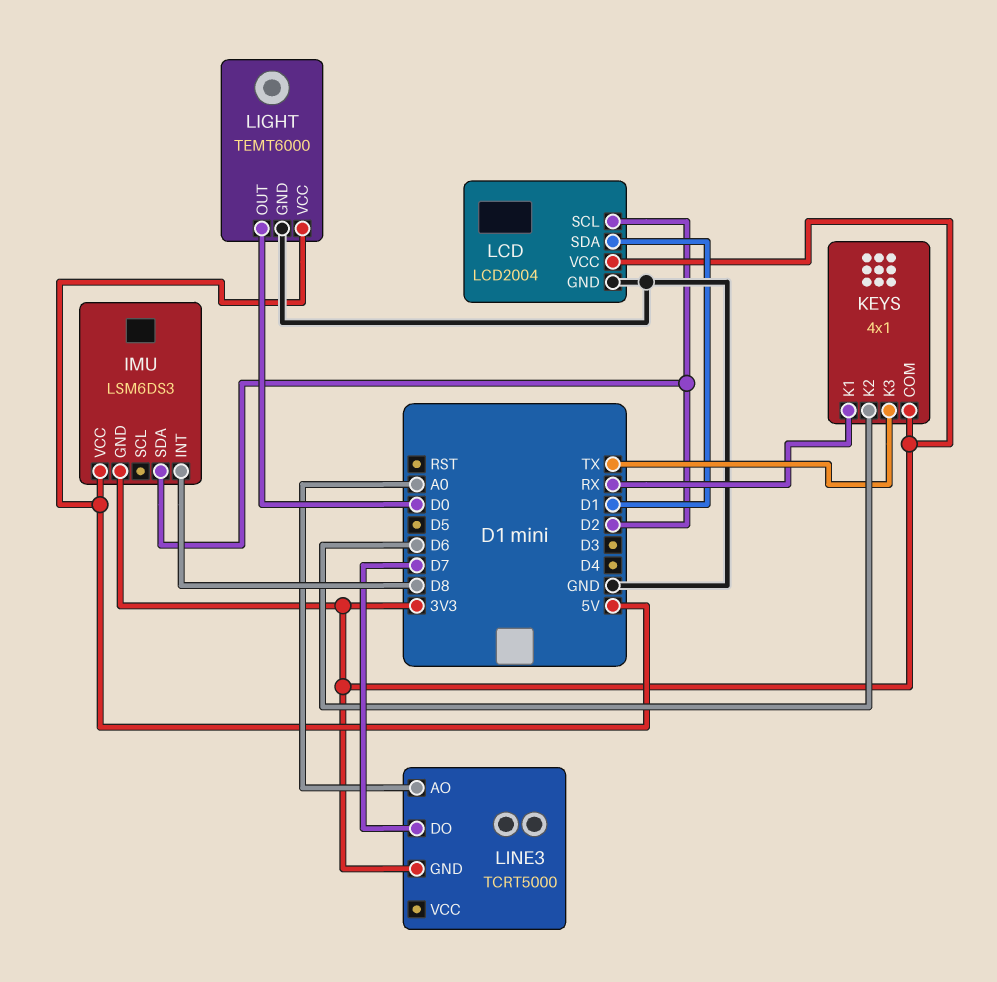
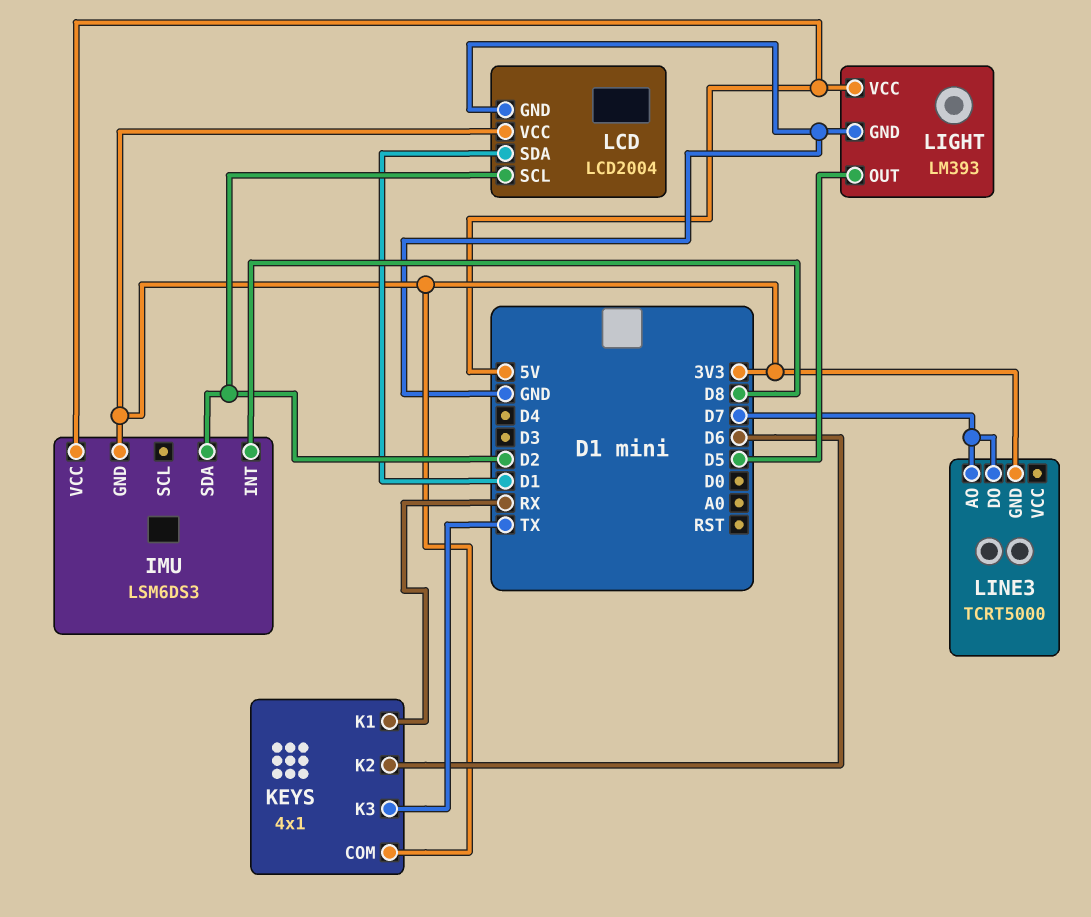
LIGHT: TEMT6000 -> LM393
LIGHT pin OUT: D0 -> D5
LINE3 pin AO: A0 -> D7

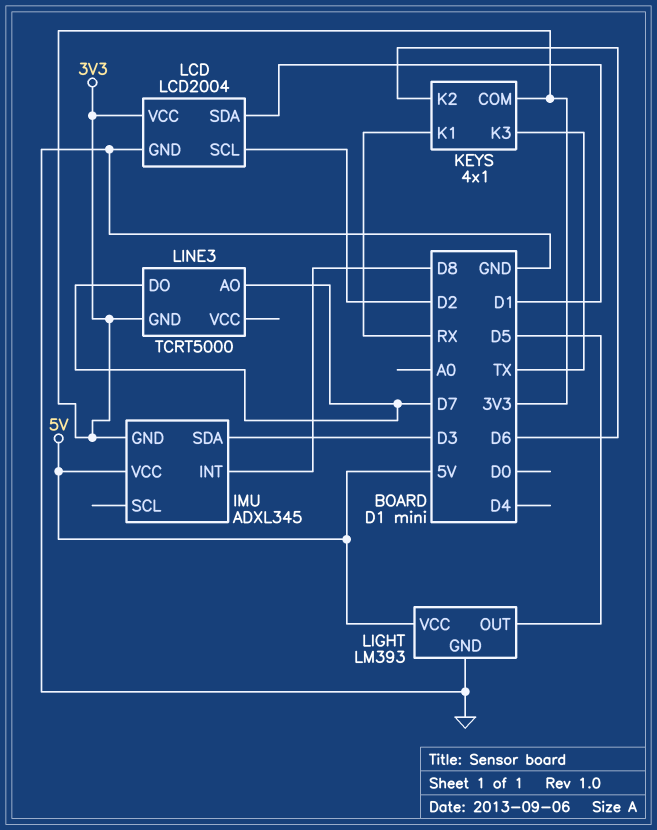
IMU: LSM6DS3 -> ADXL345
IMU pin SDA: D2 -> D3

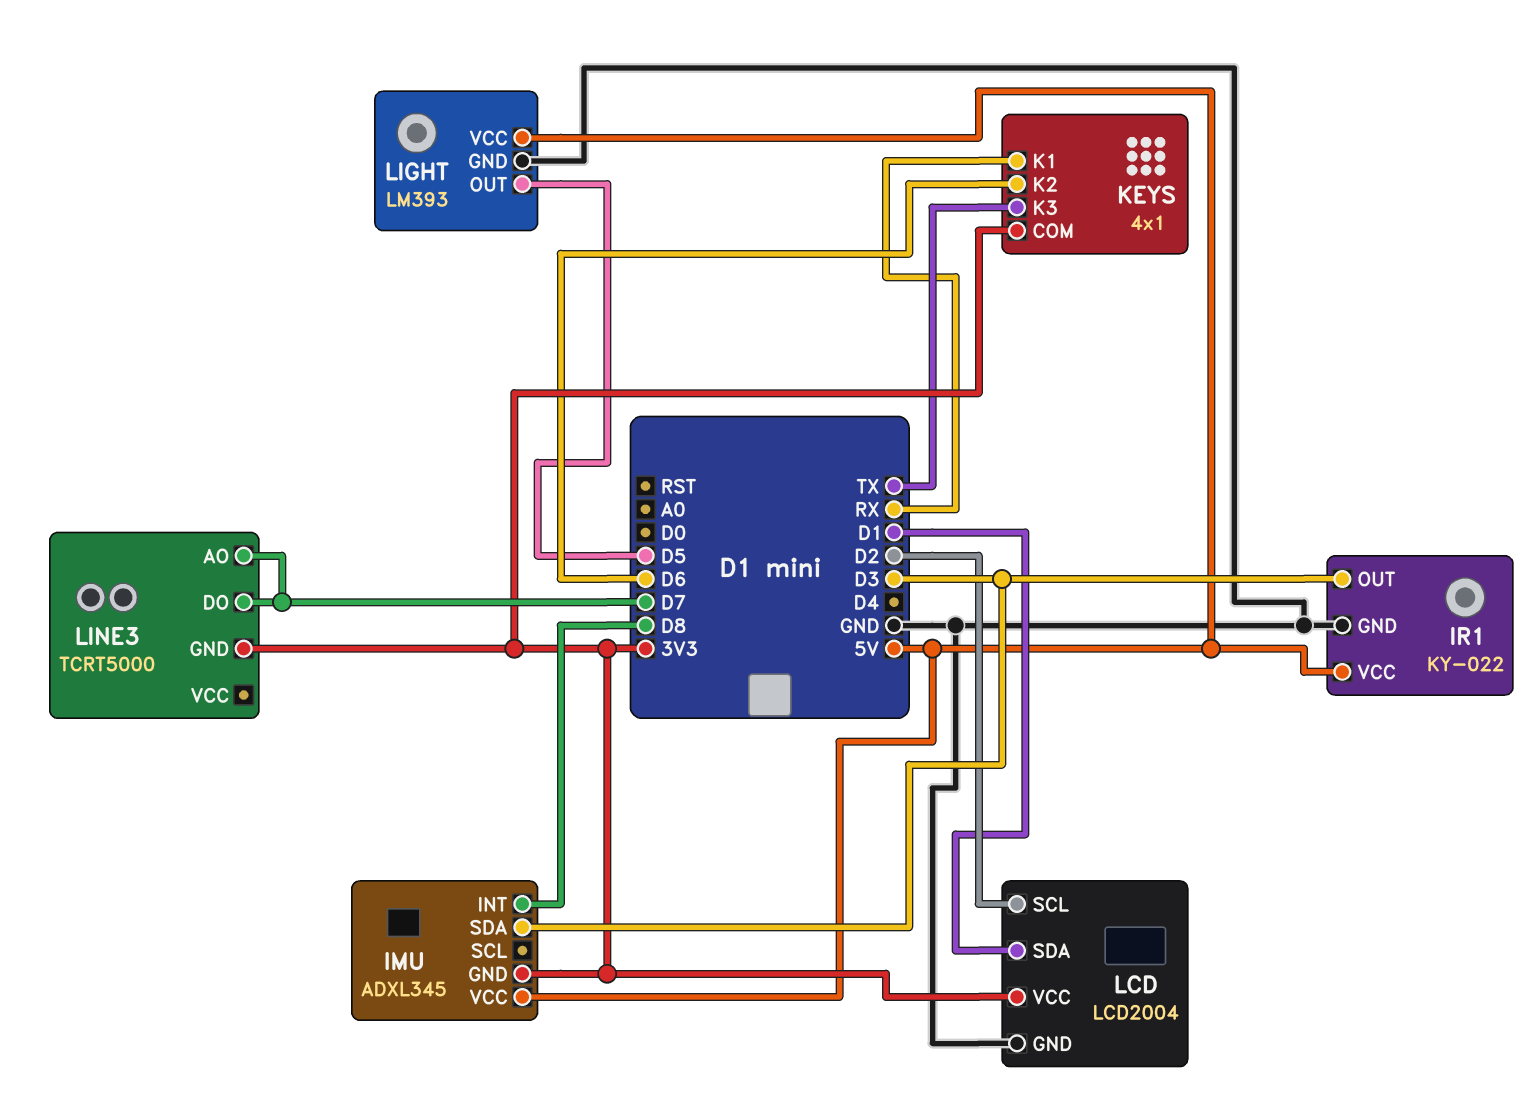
IR1: none -> KY-022
IR1 pin GND: none -> GND
IR1 pin OUT: none -> D3
IR1 pin VCC: none -> 5V

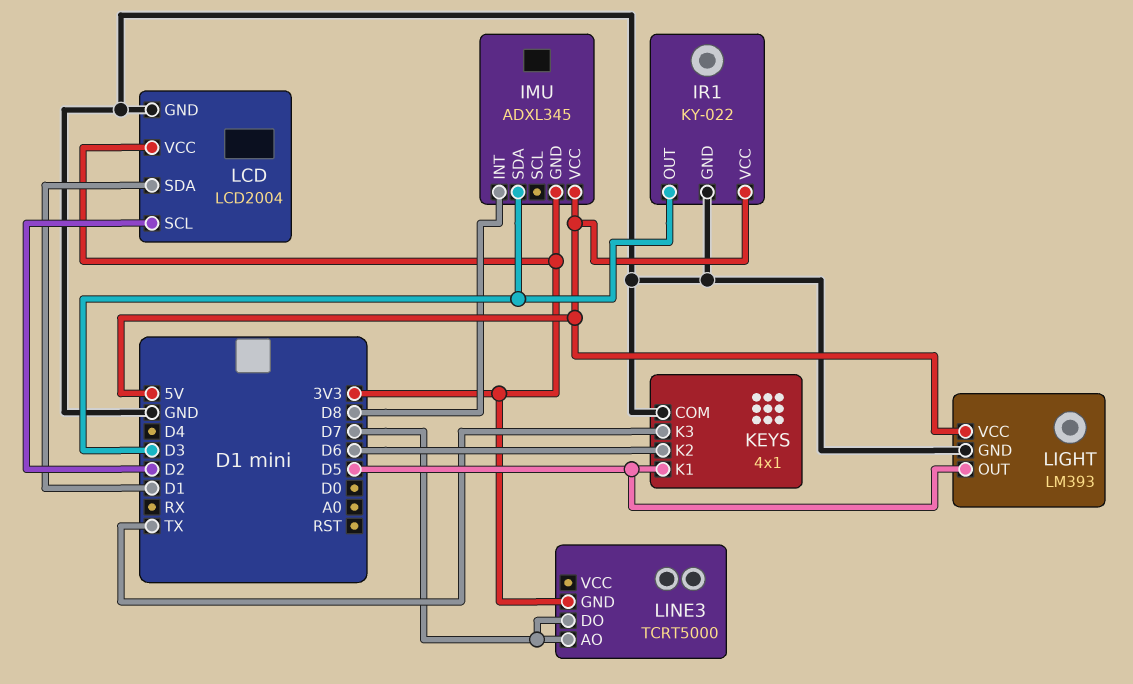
KEYS pin COM: 3V3 -> GND
KEYS pin K1: RX -> D5

